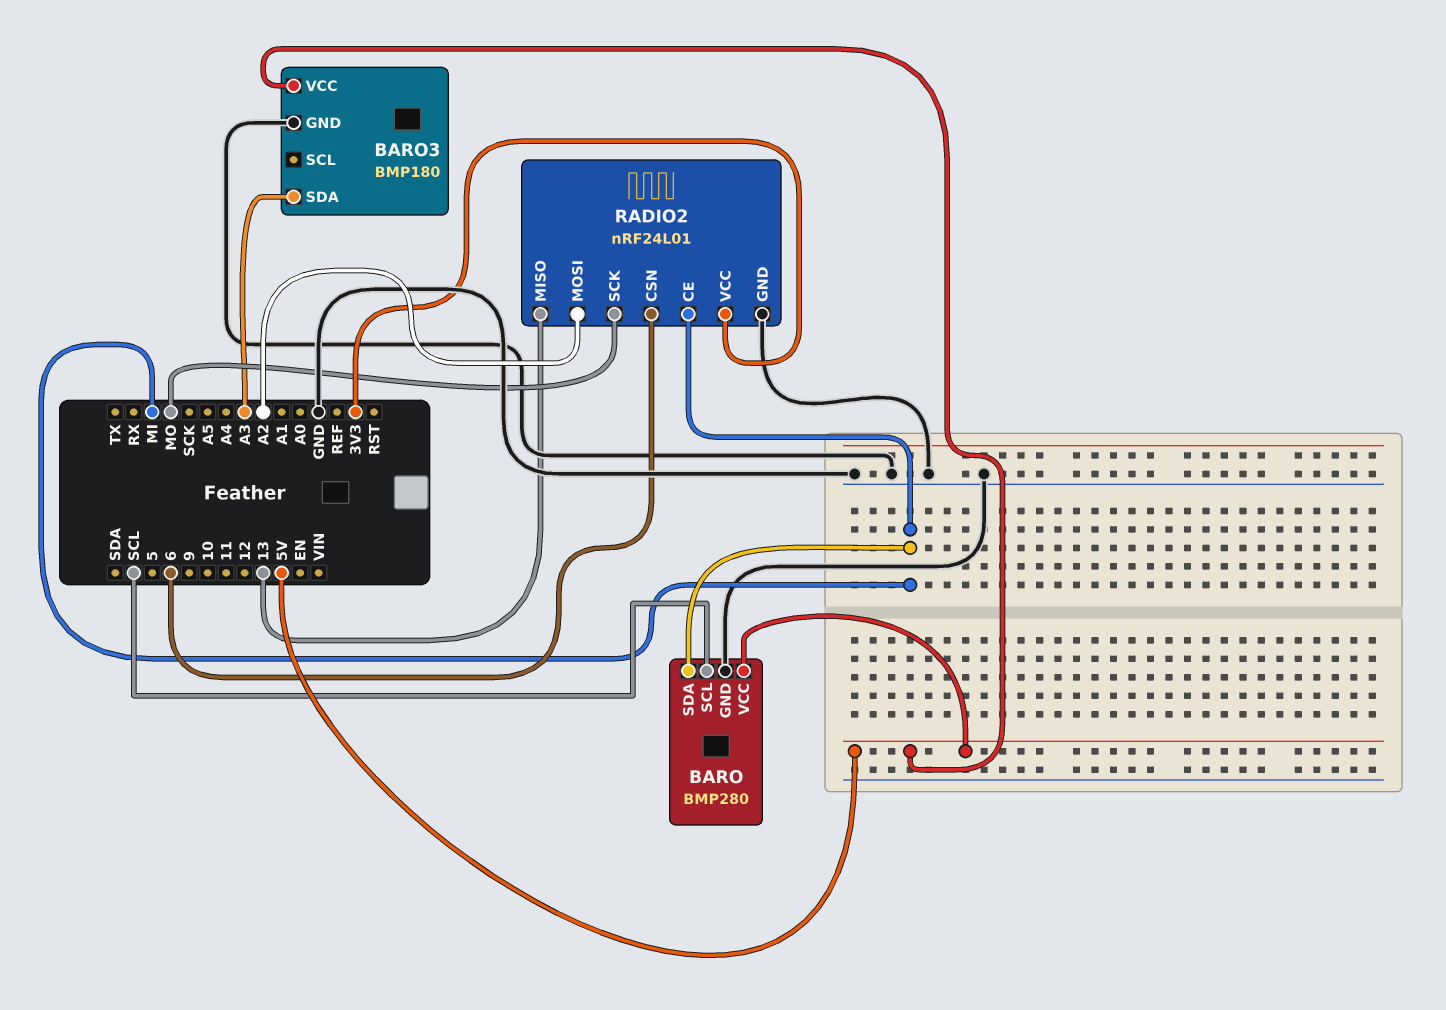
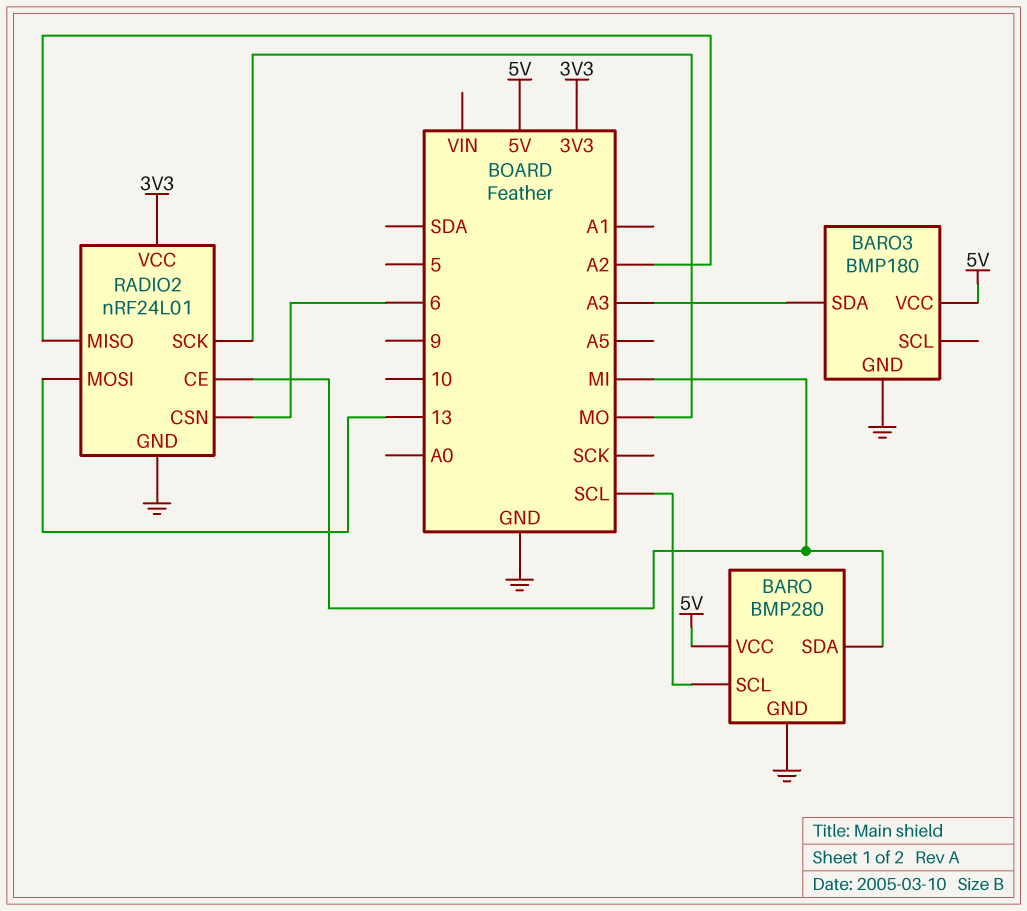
RADIO2 pin MISO: 13 -> A2
RADIO2 pin MOSI: A2 -> 13

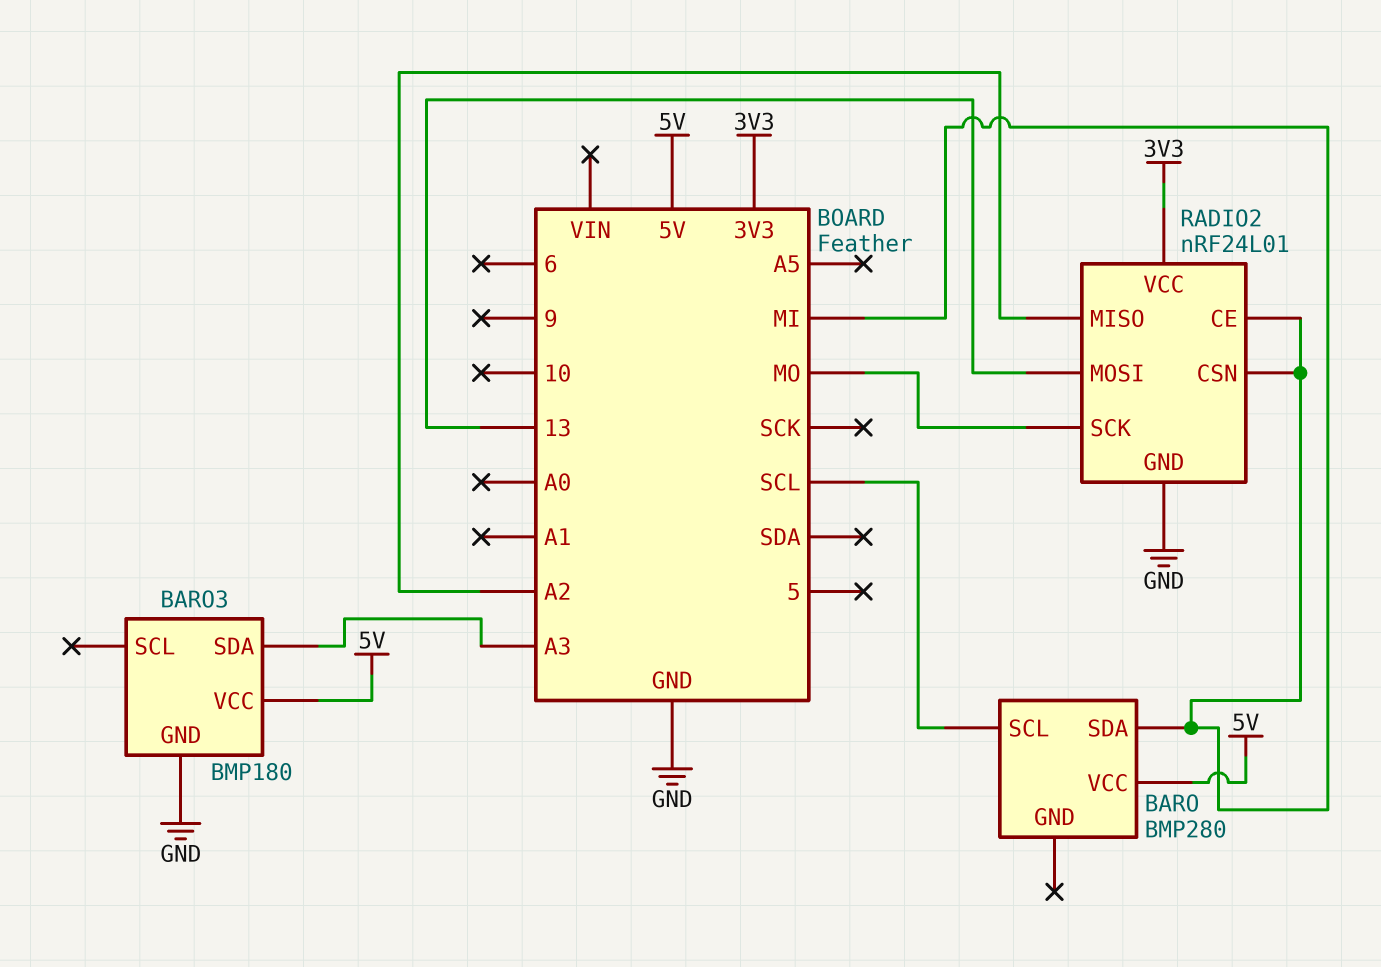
BARO pin GND: GND -> none
RADIO2 pin CSN: 6 -> MI

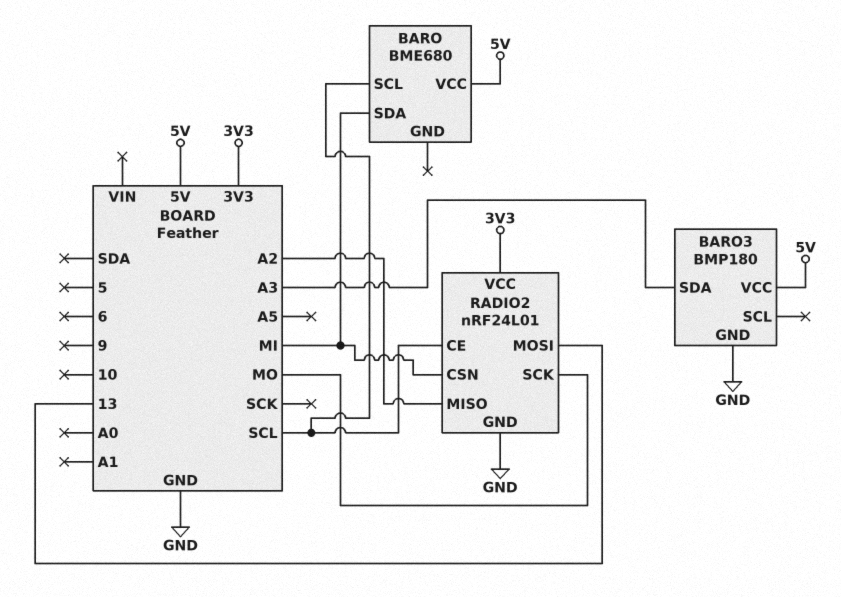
BARO: BMP280 -> BME680
RADIO2 pin CE: MI -> SCL

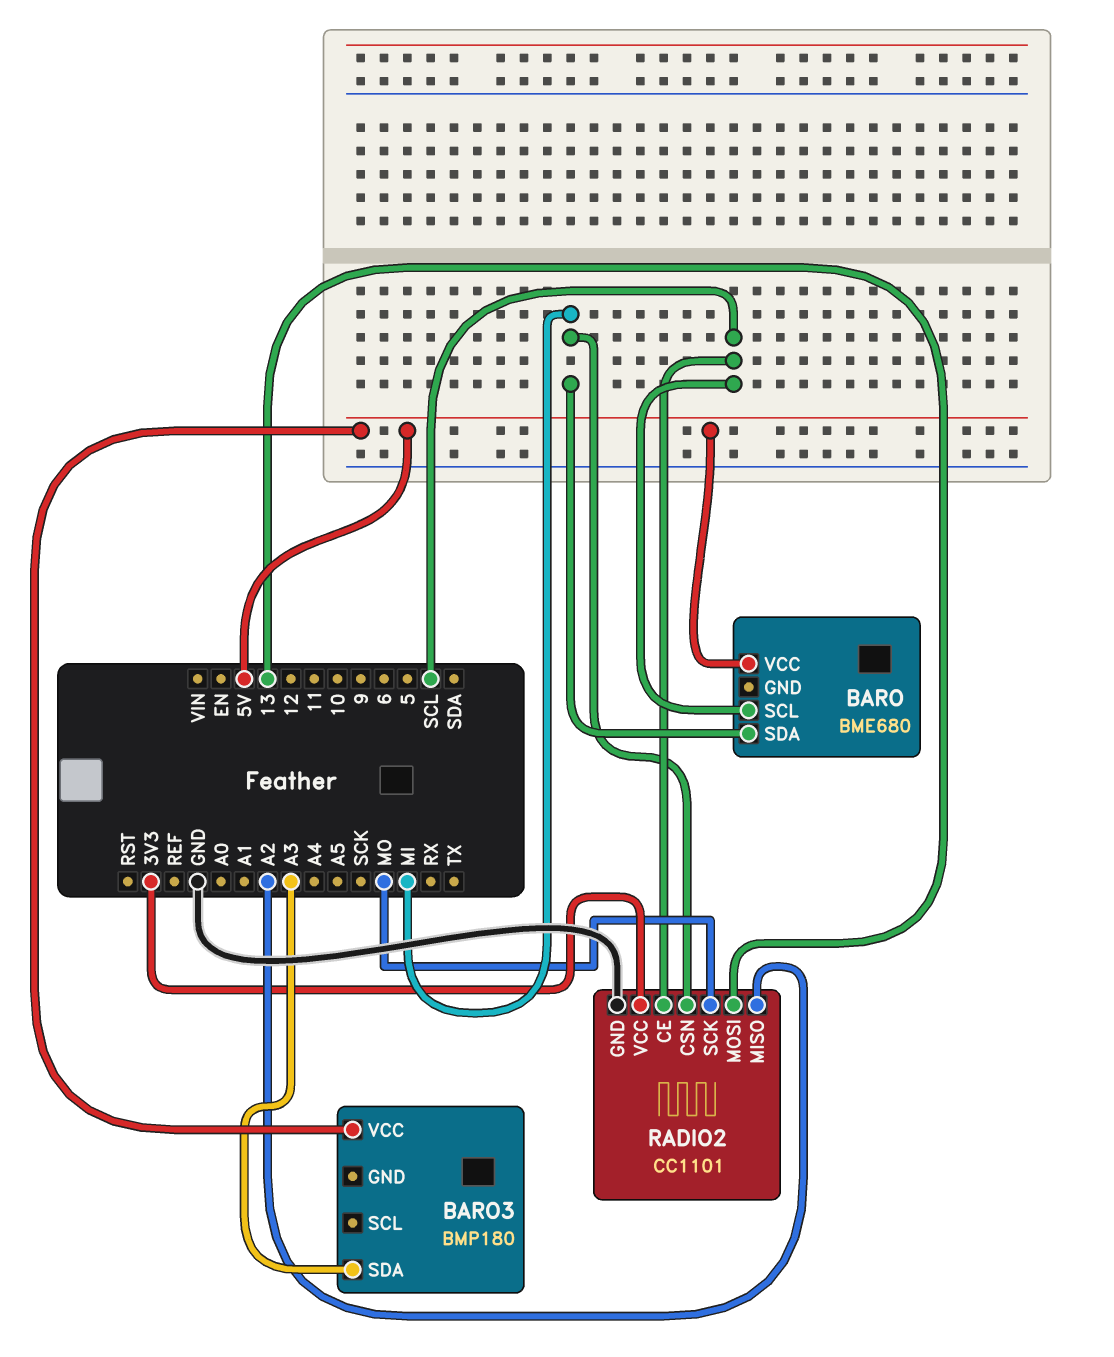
BARO3 pin GND: GND -> none
RADIO2: nRF24L01 -> CC1101

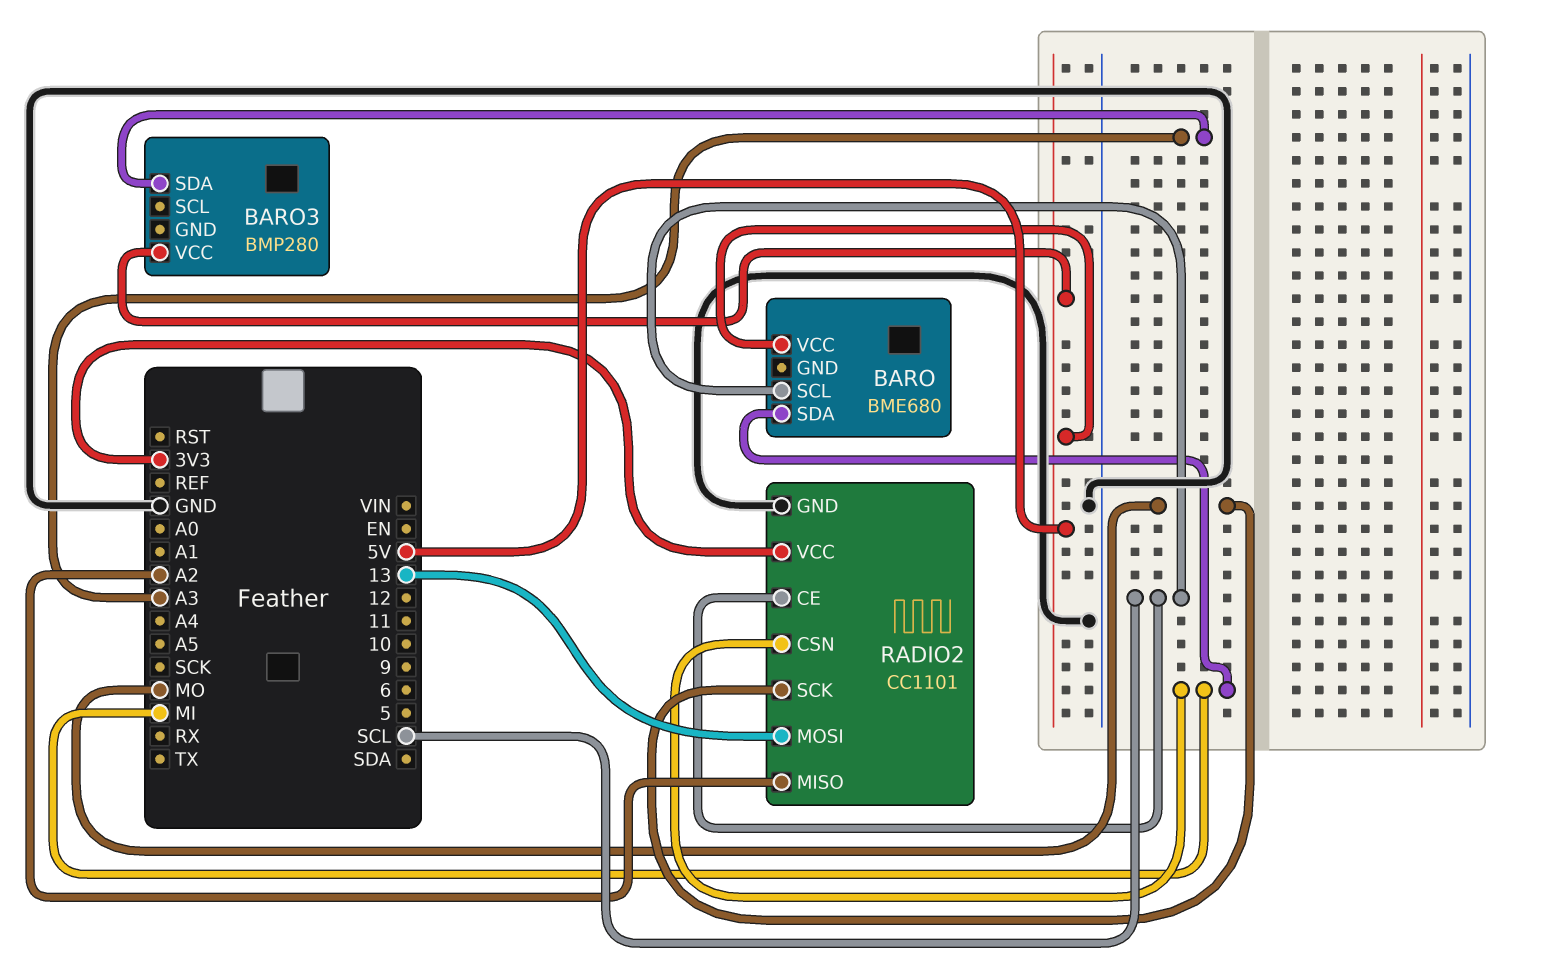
BARO3: BMP180 -> BMP280

